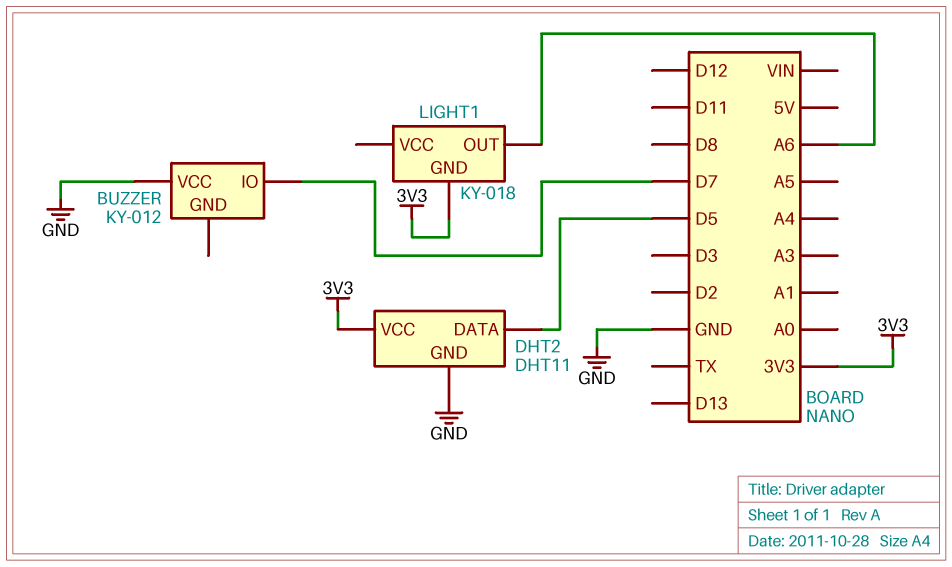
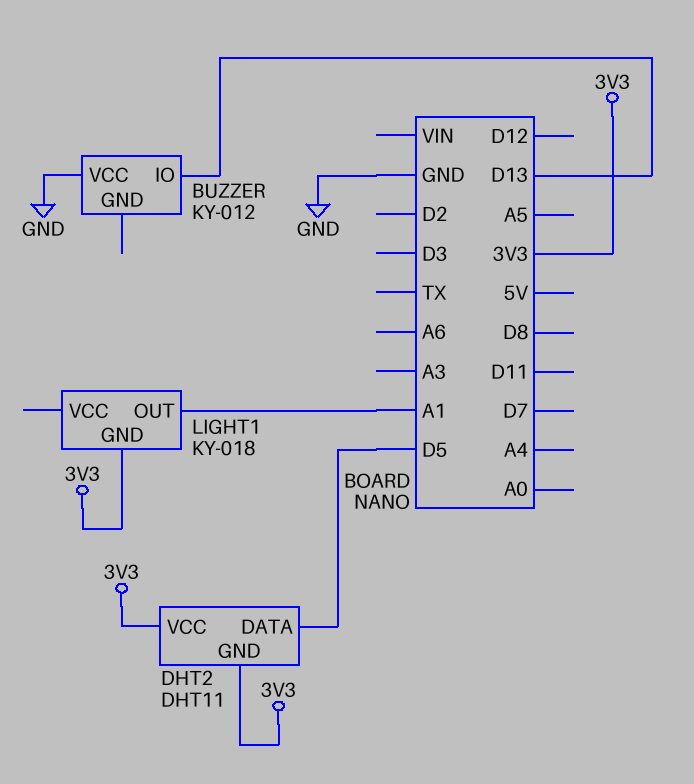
BUZZER pin IO: D7 -> D13
DHT2 pin GND: GND -> 3V3
LIGHT1 pin OUT: A6 -> A1

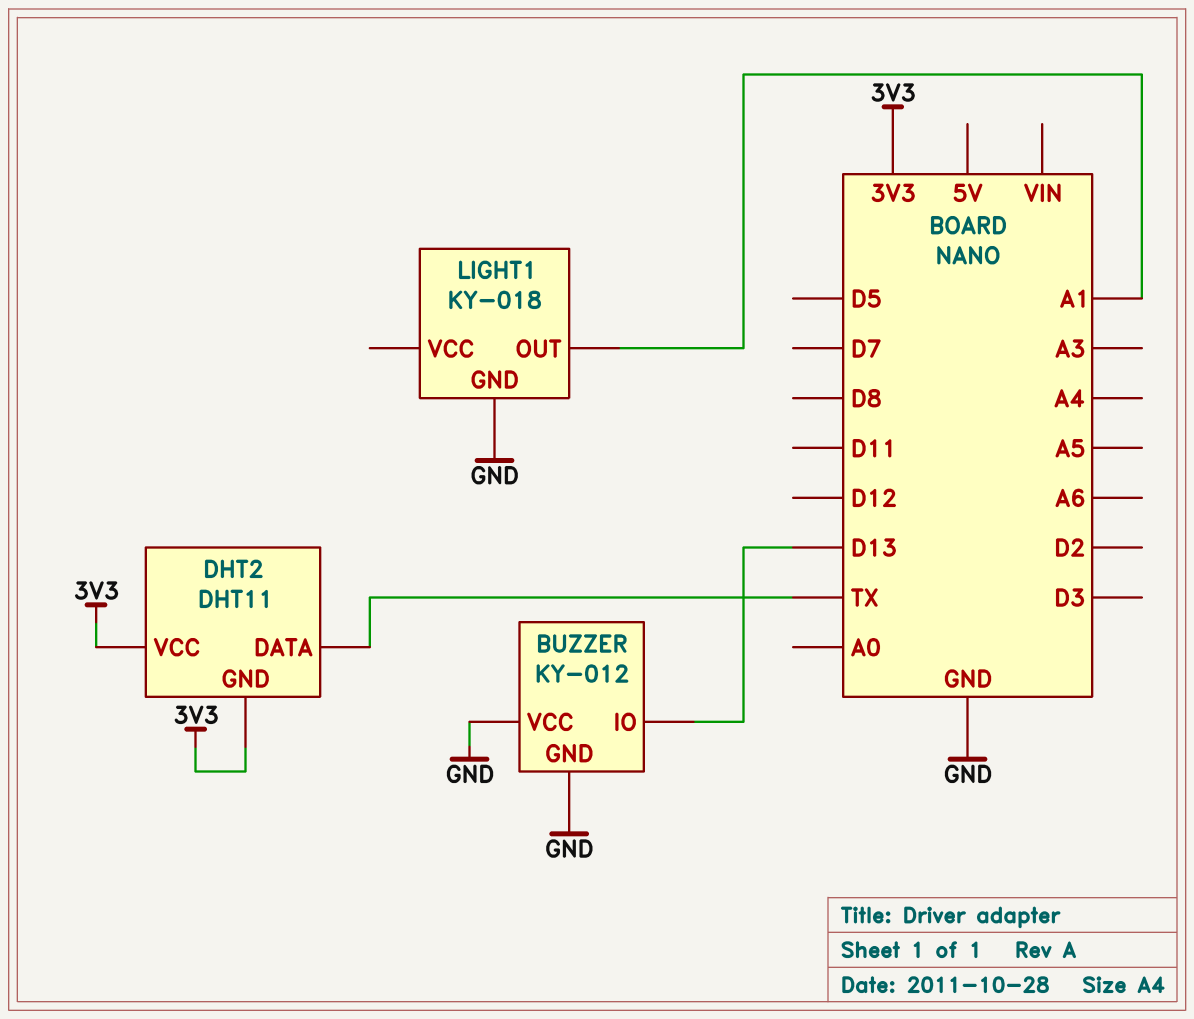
BUZZER pin GND: none -> GND
DHT2 pin DATA: D5 -> TX
LIGHT1 pin GND: 3V3 -> GND

